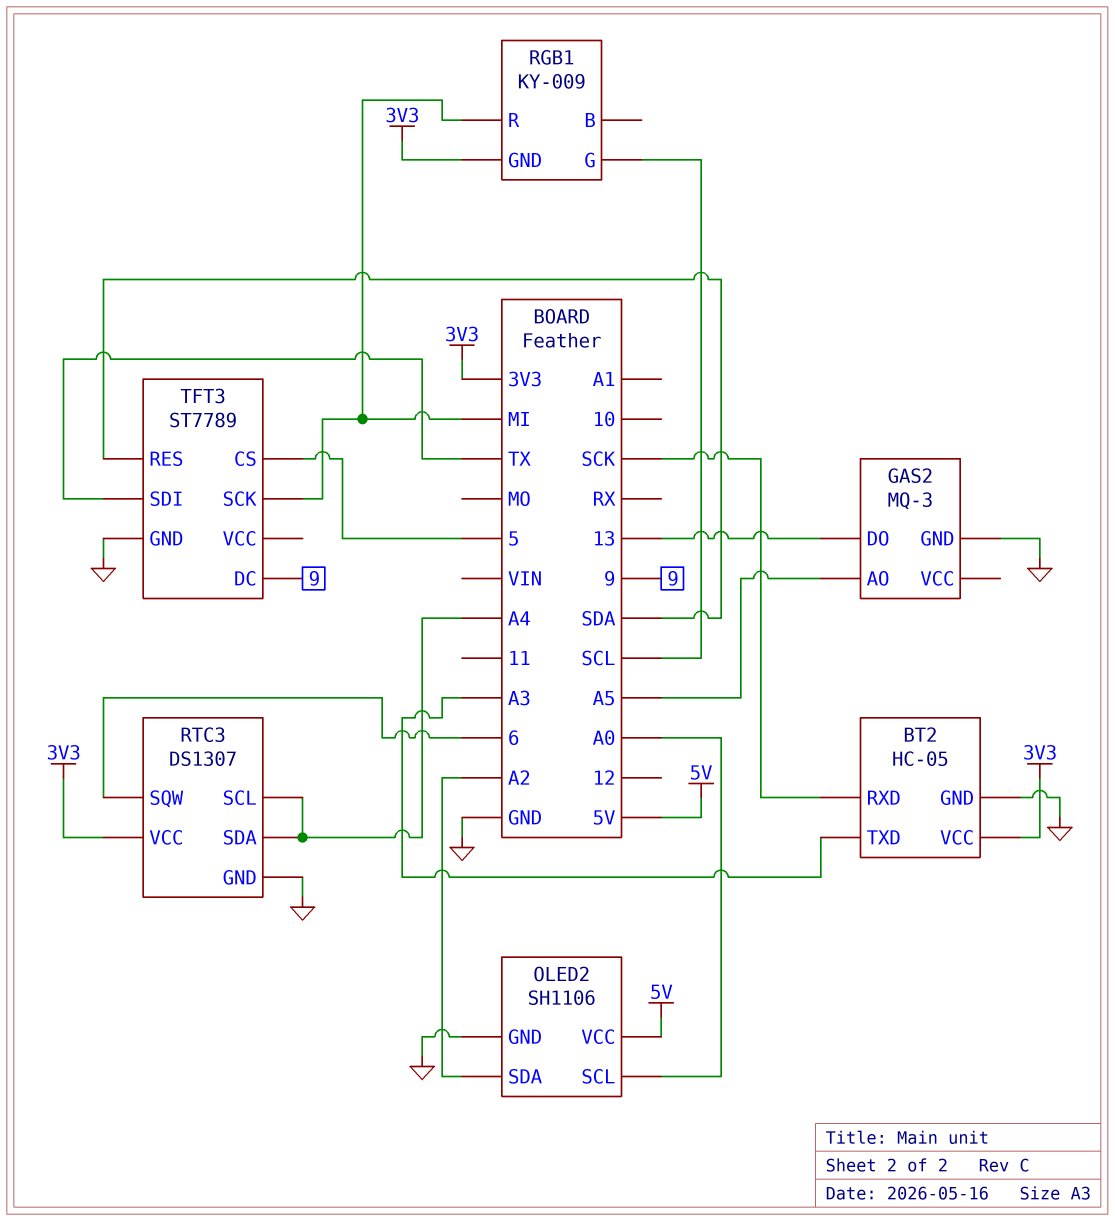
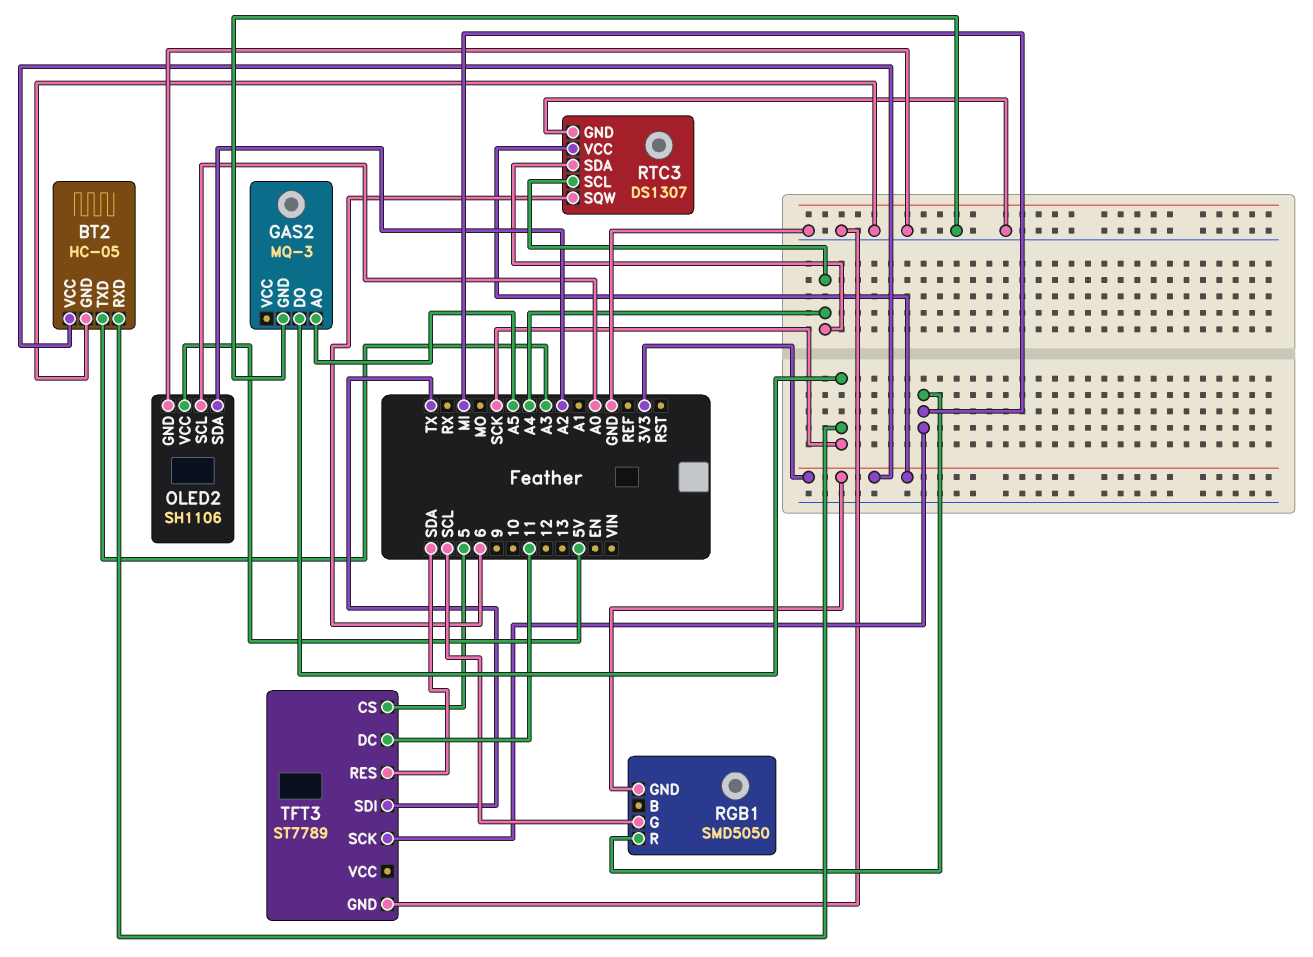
GAS2 pin DO: 13 -> SCK
RGB1: KY-009 -> SMD5050
TFT3 pin DC: 9 -> 11

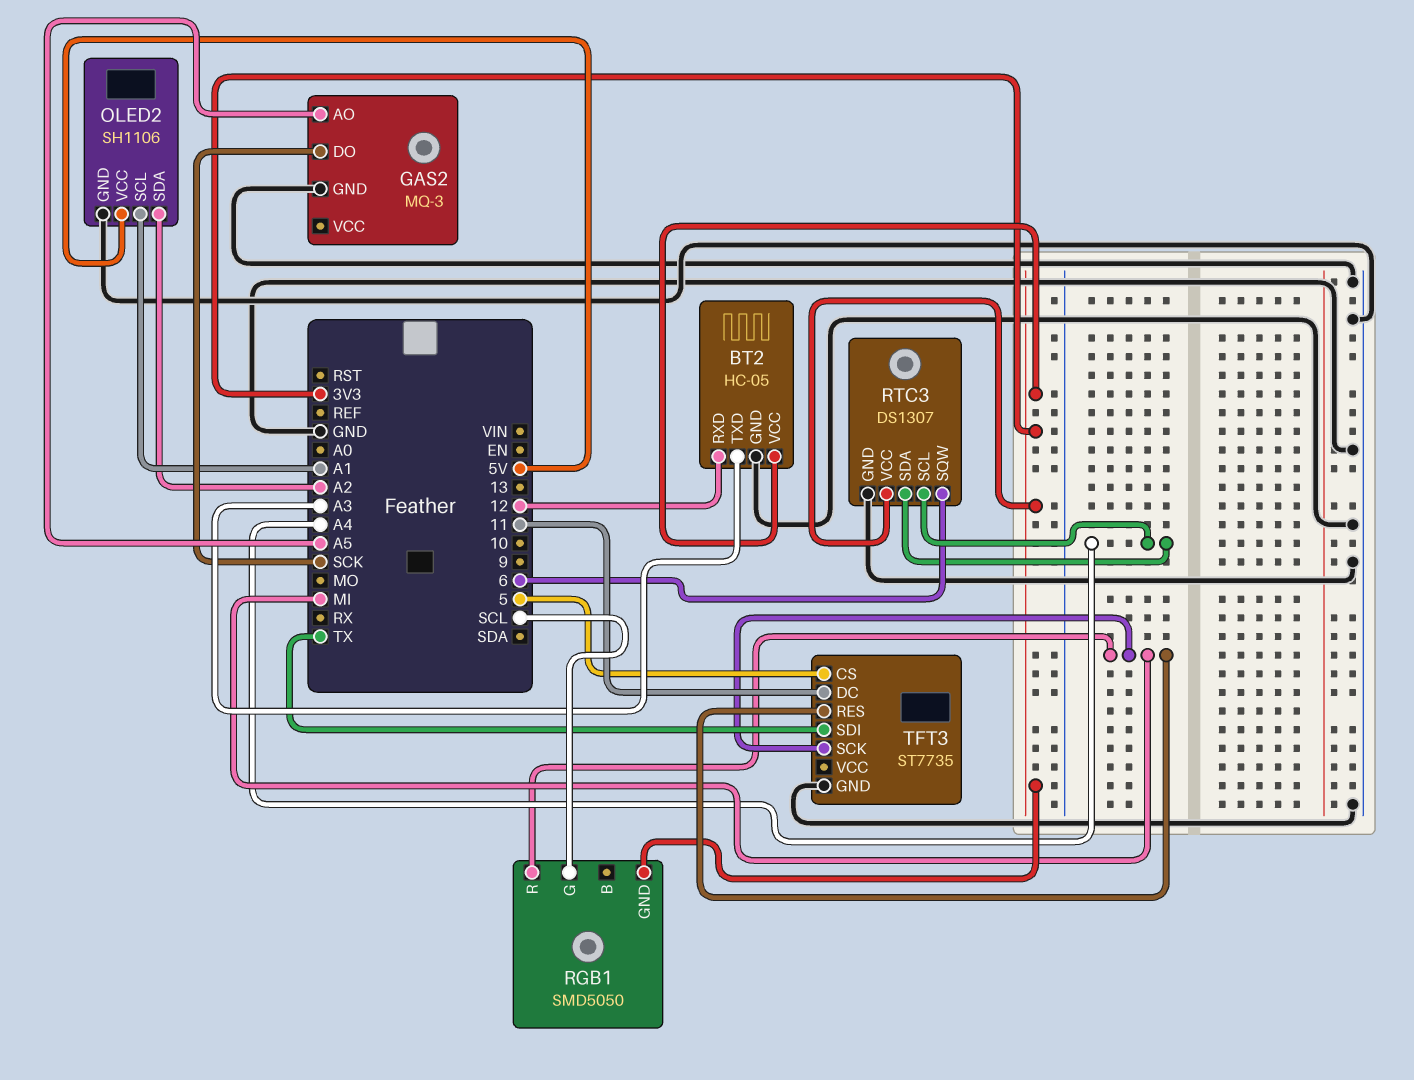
BT2 pin RXD: SCK -> 12
OLED2 pin SCL: A0 -> A1
TFT3: ST7789 -> ST7735
TFT3 pin RES: SDA -> MI

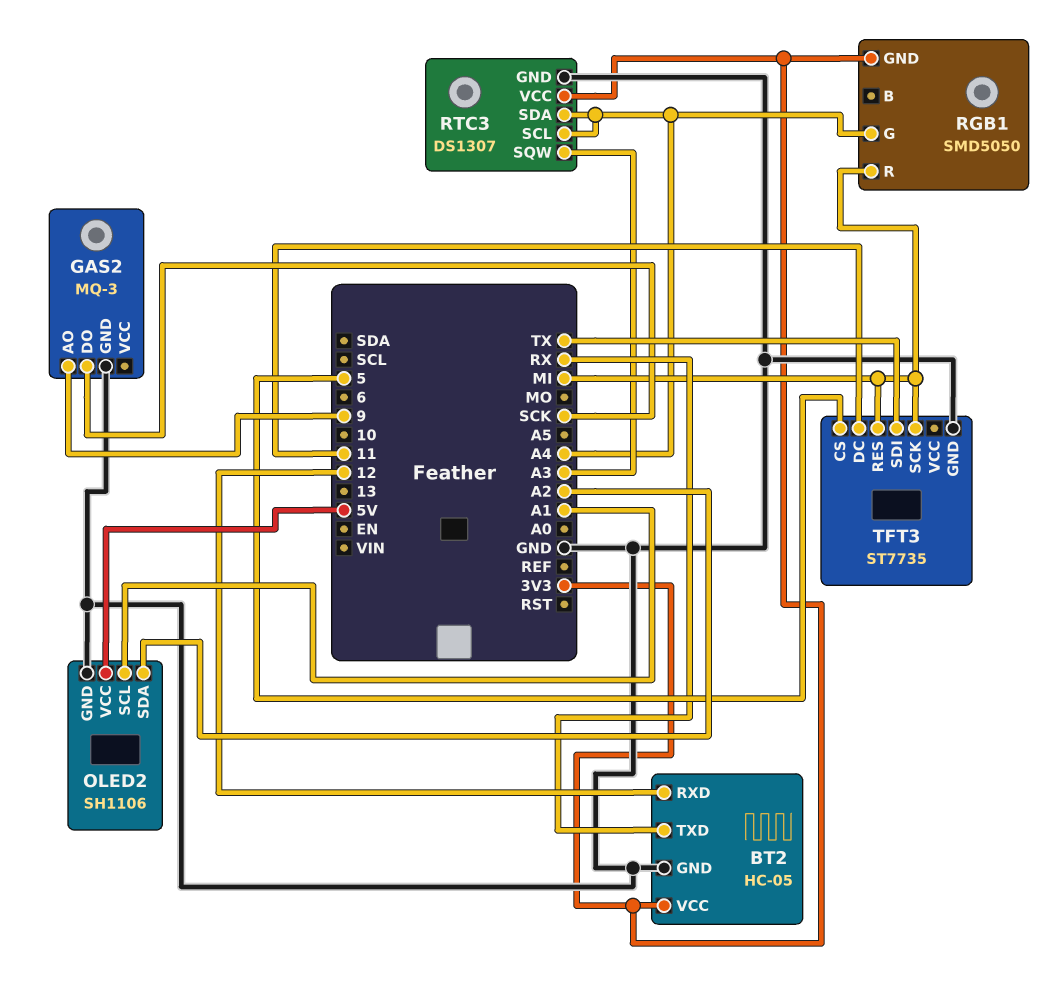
BT2 pin TXD: A3 -> RX
GAS2 pin AO: A5 -> 9
RGB1 pin G: SCL -> A4
RTC3 pin SQW: 6 -> A3

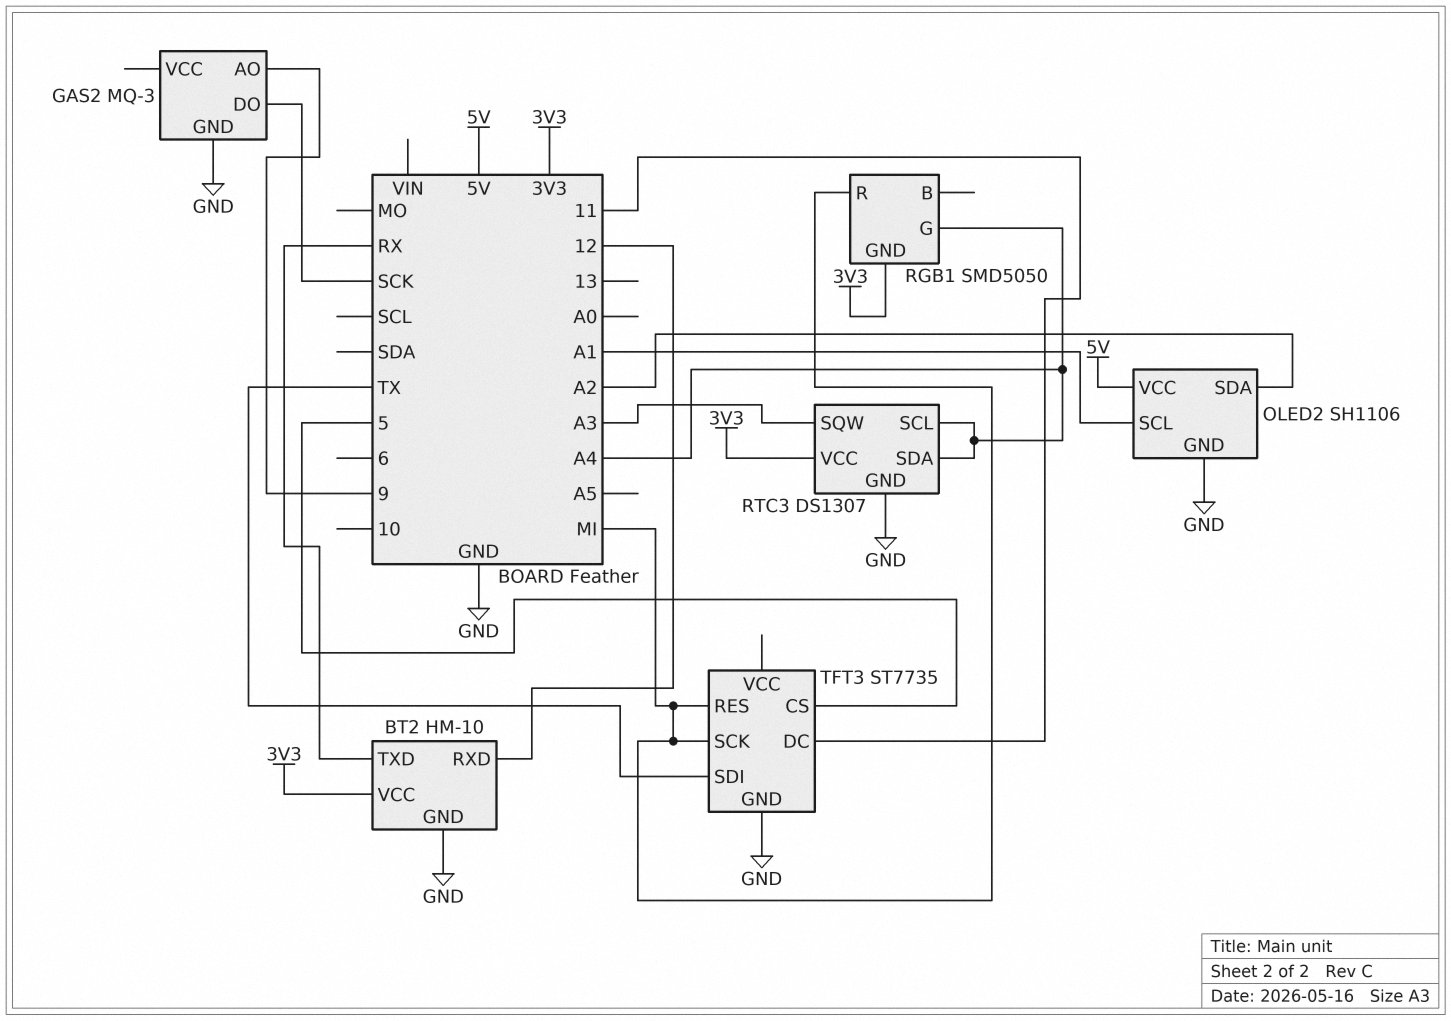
BT2: HC-05 -> HM-10

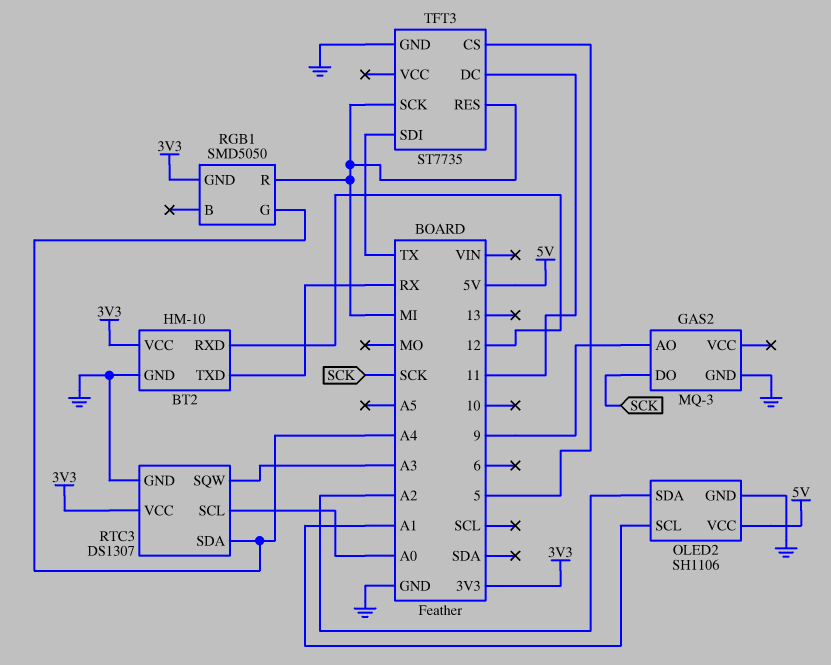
RTC3 pin SCL: A4 -> A0

